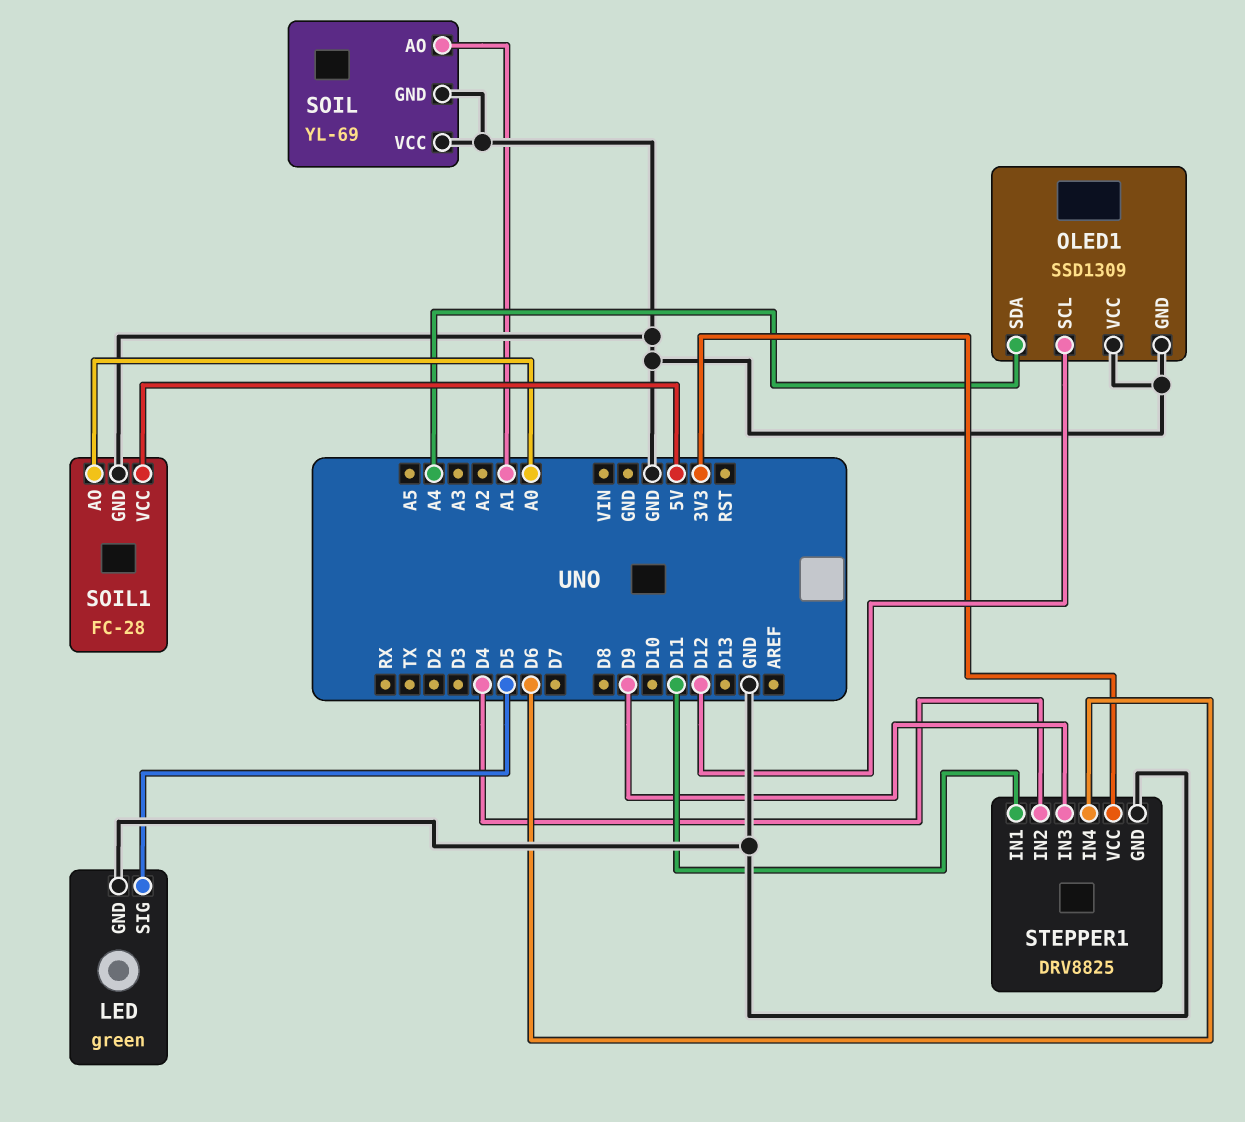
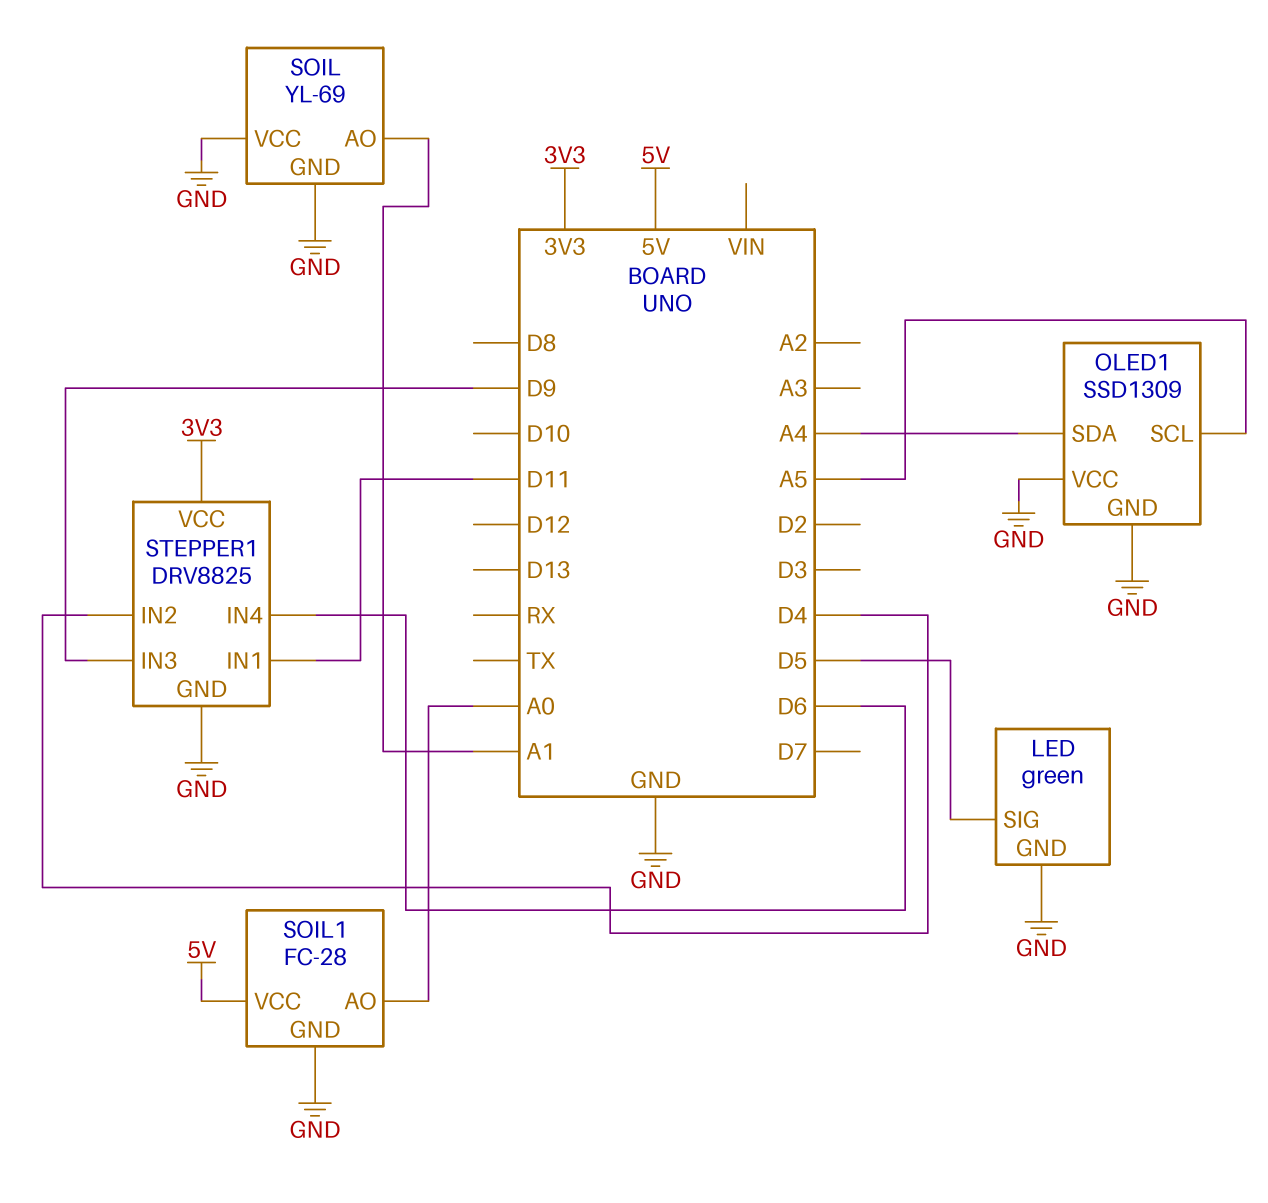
OLED1 pin SCL: D12 -> A5

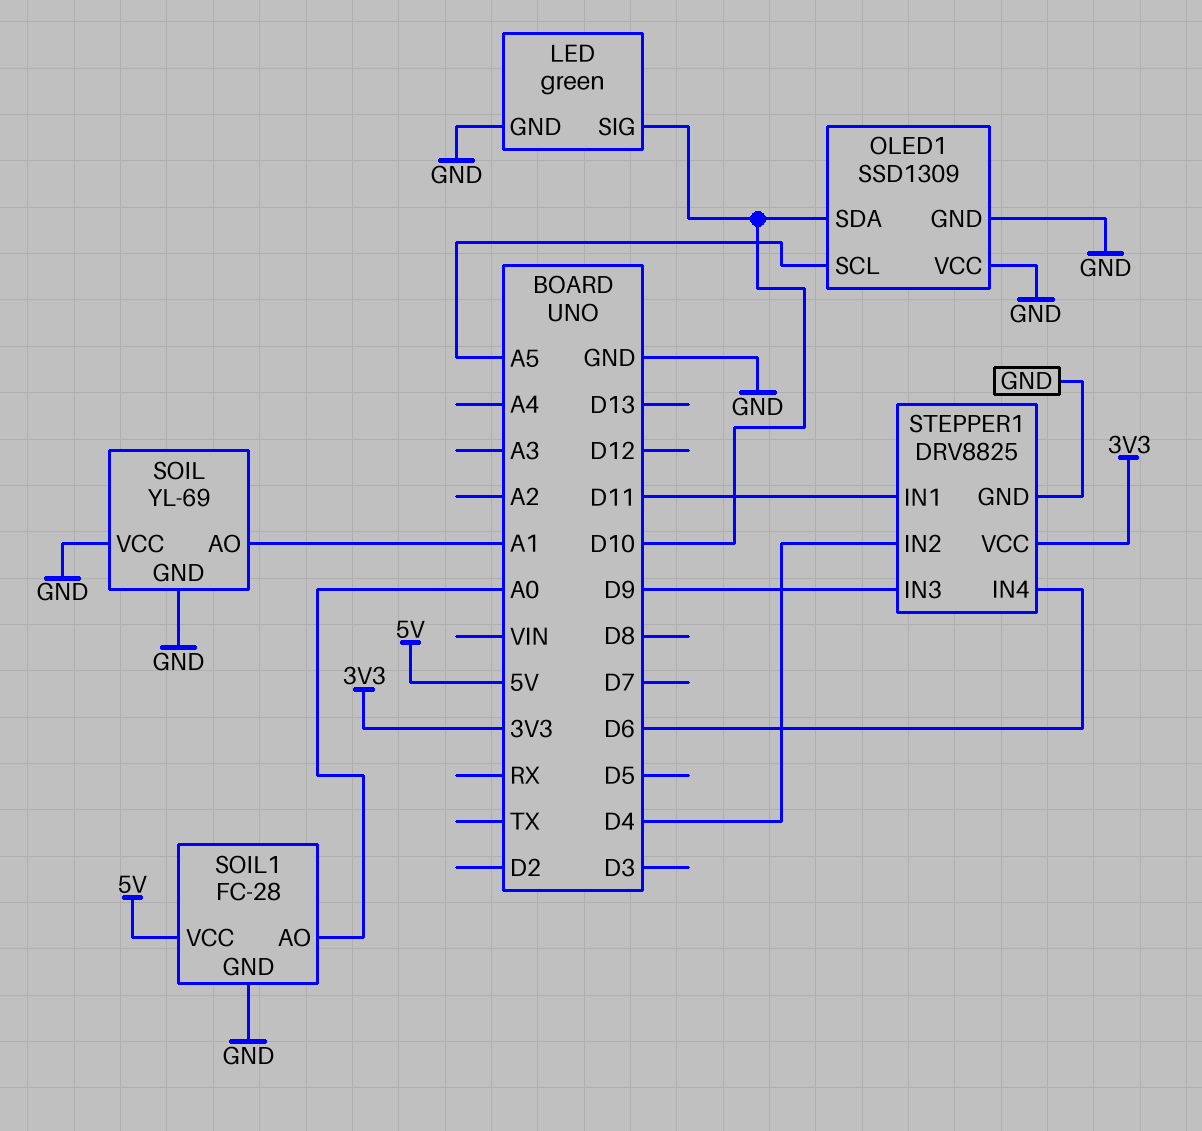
LED pin SIG: D5 -> D10
OLED1 pin SDA: A4 -> D10

